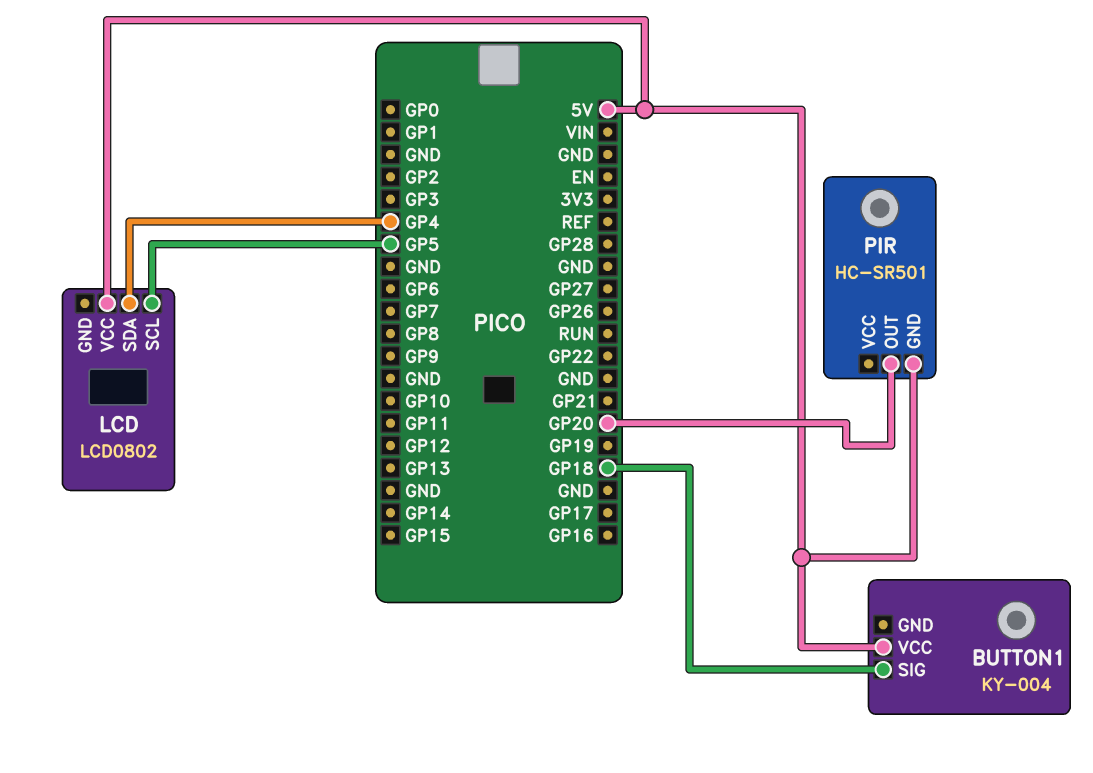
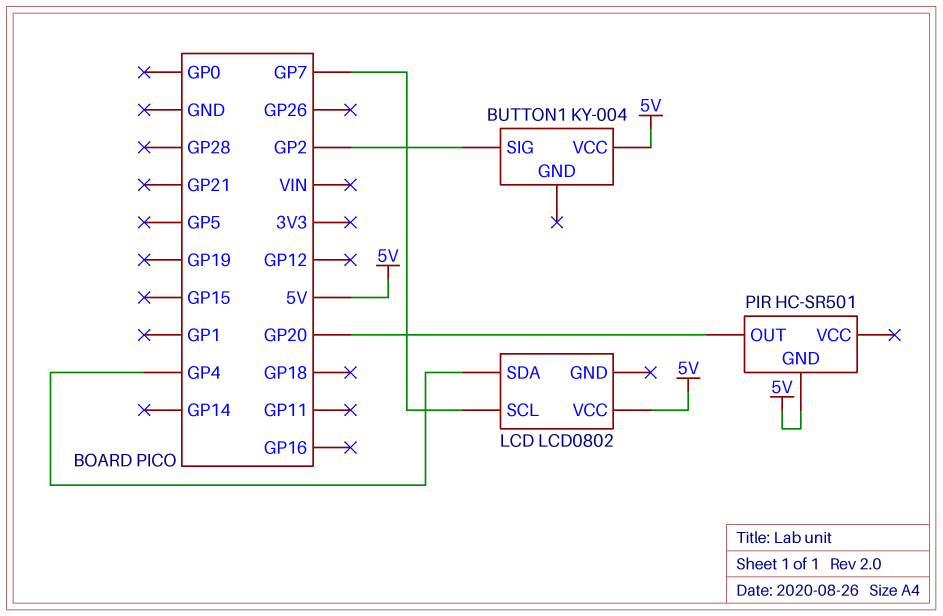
BUTTON1 pin SIG: GP18 -> GP2
LCD pin SCL: GP5 -> GP7

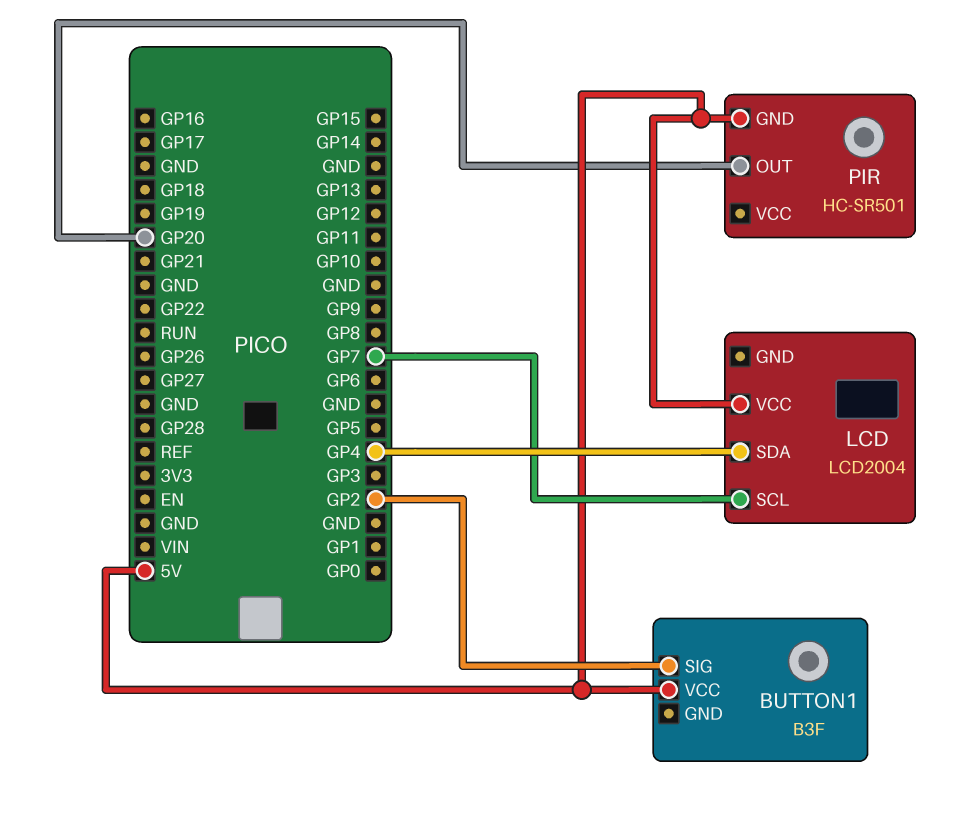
BUTTON1: KY-004 -> B3F
LCD: LCD0802 -> LCD2004

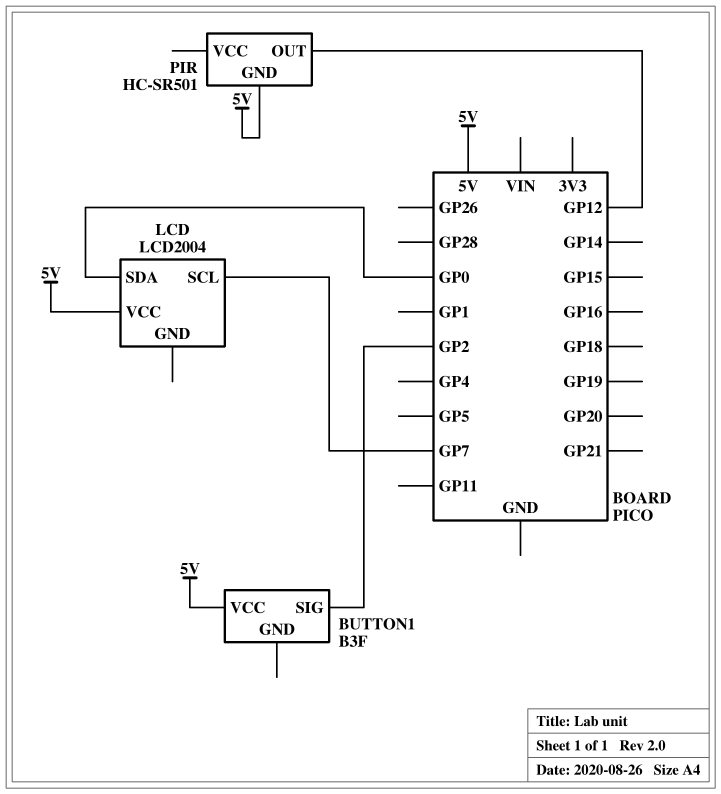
LCD pin SDA: GP4 -> GP0
PIR pin OUT: GP20 -> GP12

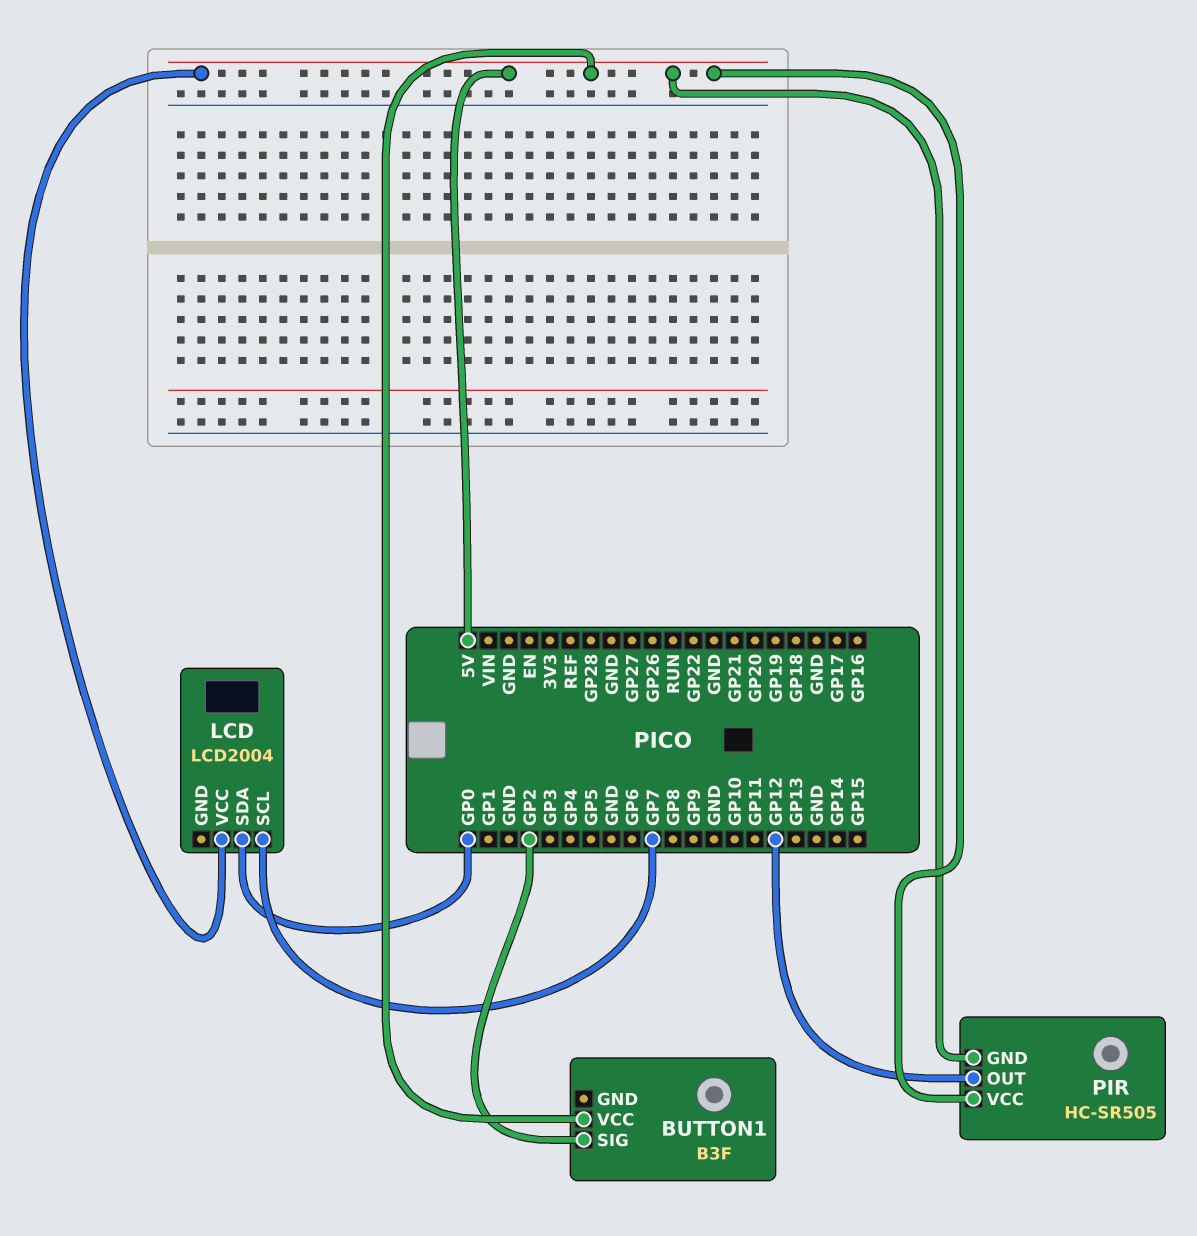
PIR: HC-SR501 -> HC-SR505
PIR pin VCC: none -> 5V

